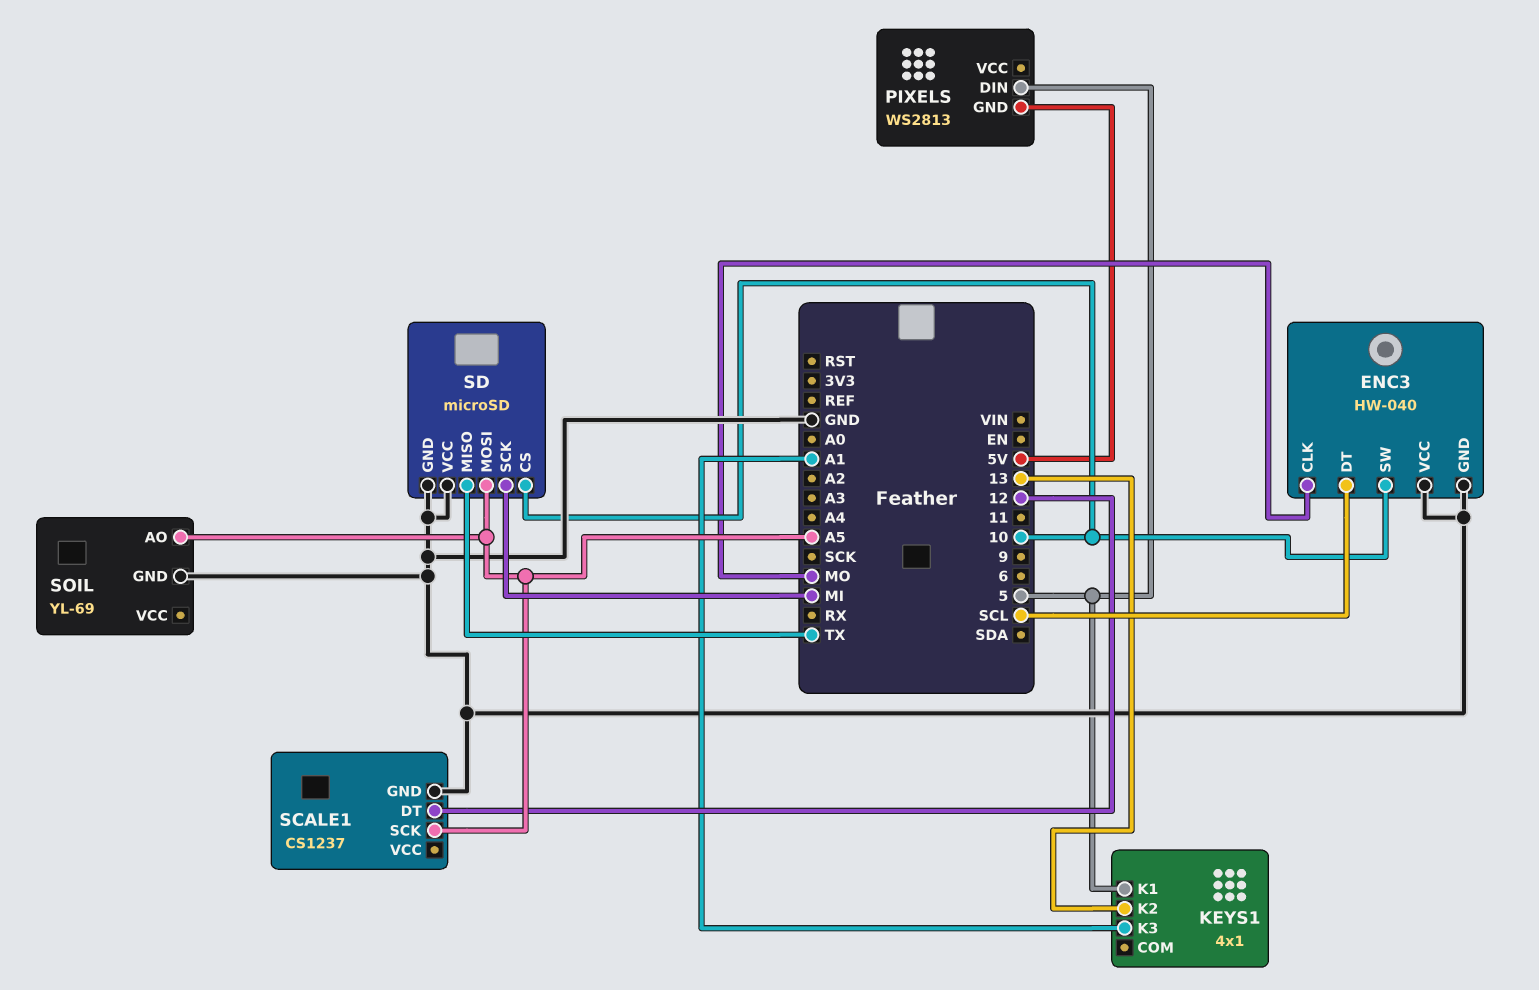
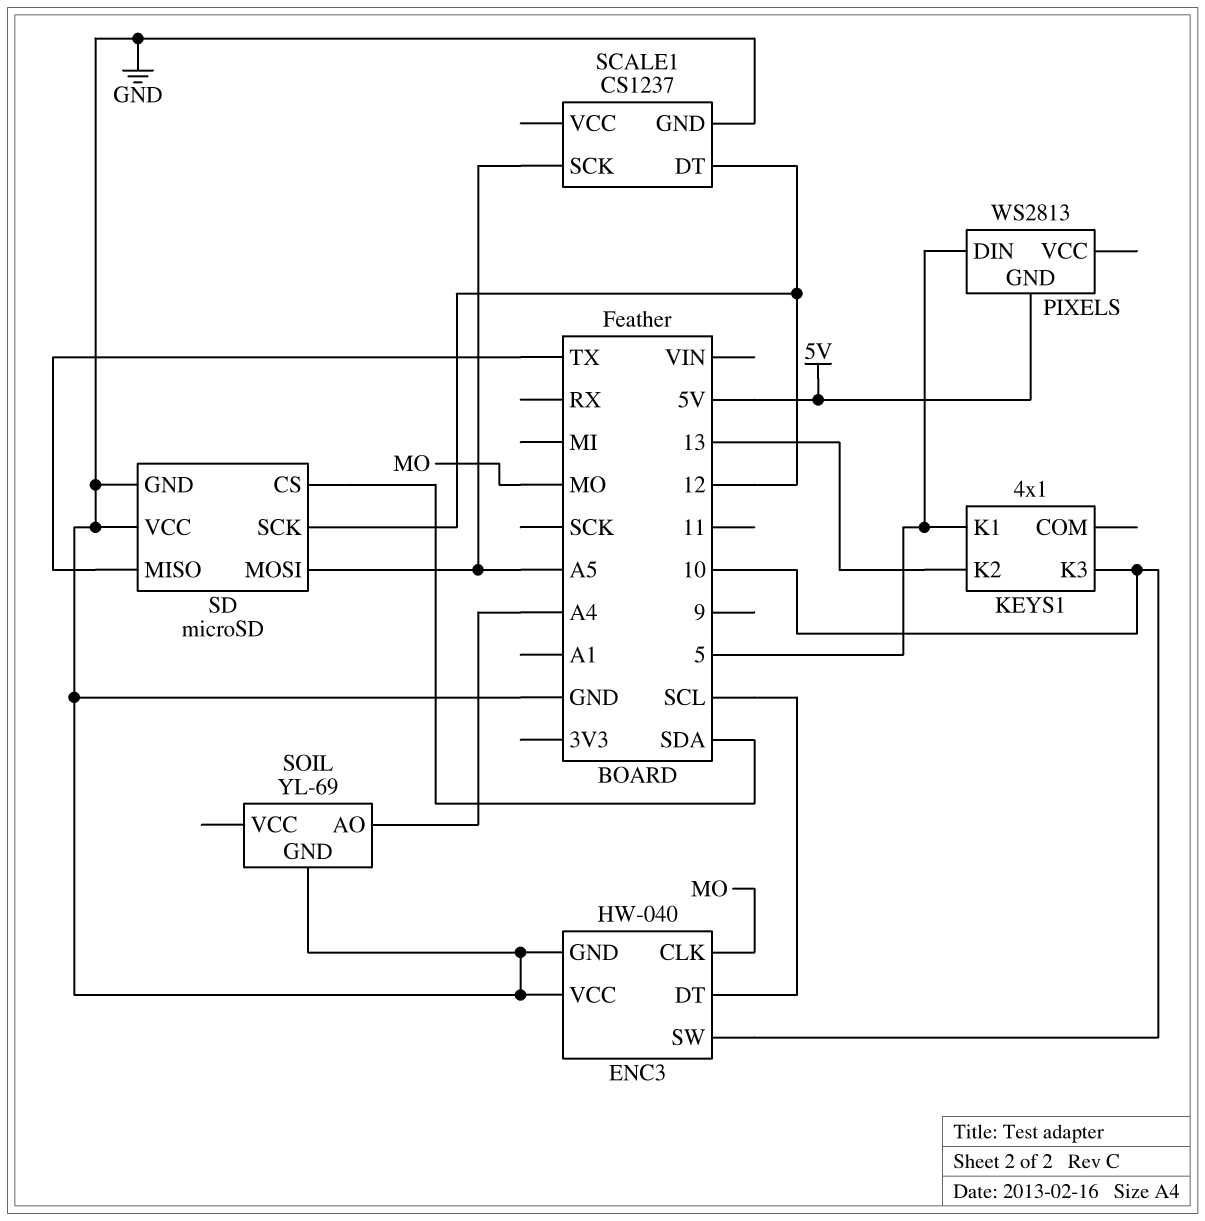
KEYS1 pin K3: A1 -> 10
SD pin CS: 10 -> SDA
SD pin SCK: MI -> 12
SOIL pin AO: A5 -> A4

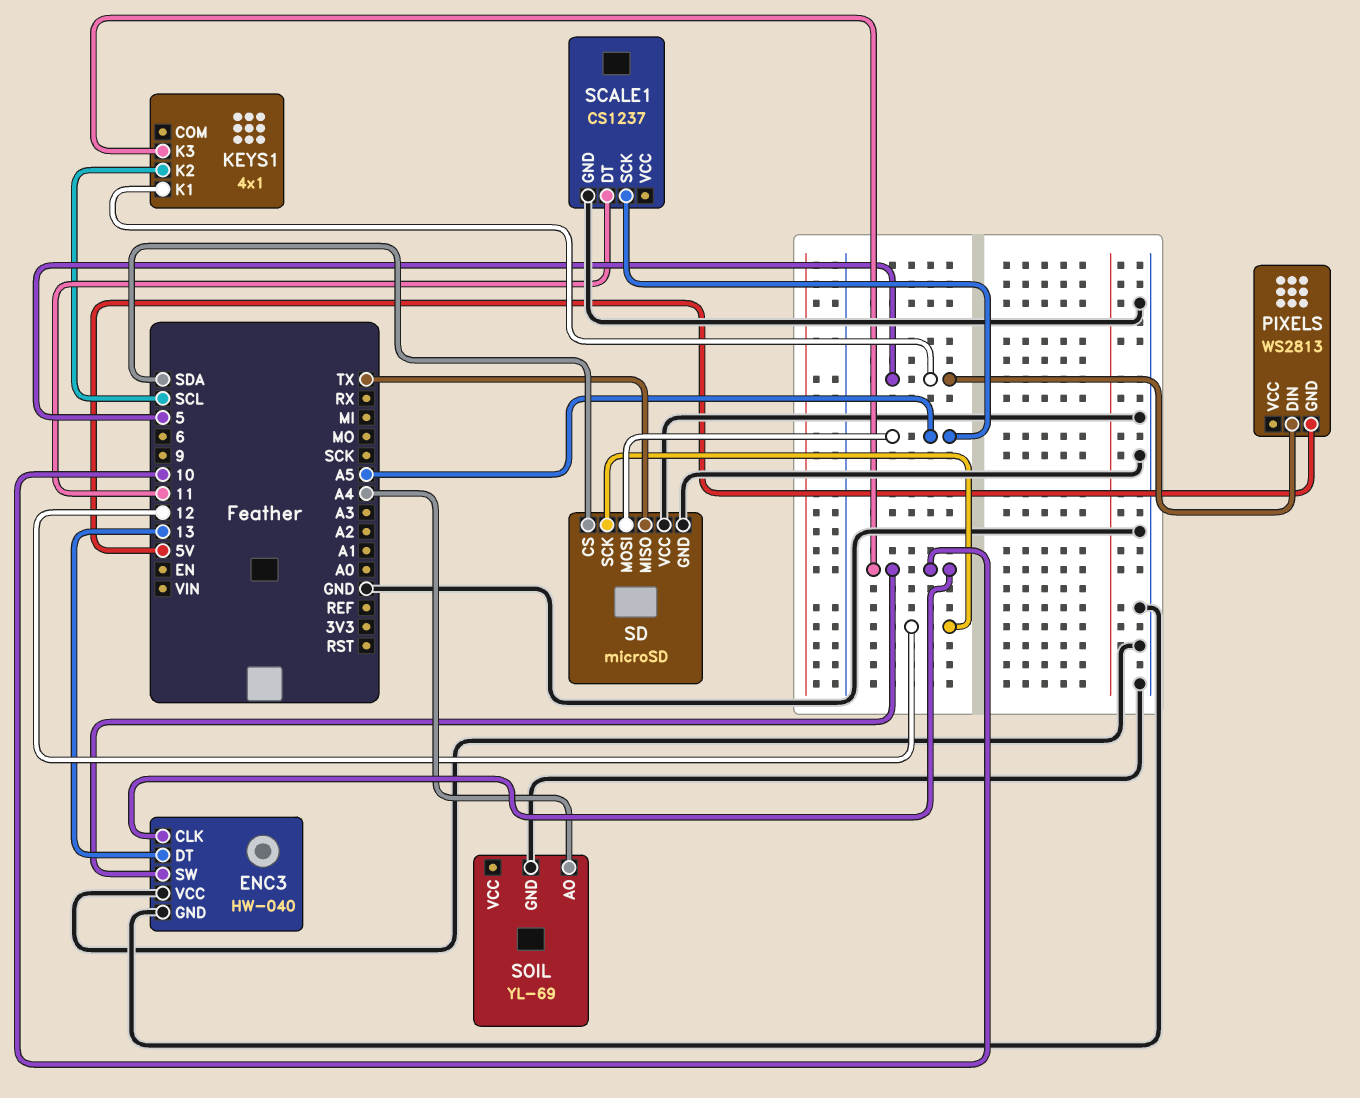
ENC3 pin CLK: MO -> 10
ENC3 pin DT: SCL -> 13
KEYS1 pin K2: 13 -> SCL
SCALE1 pin DT: 12 -> 11

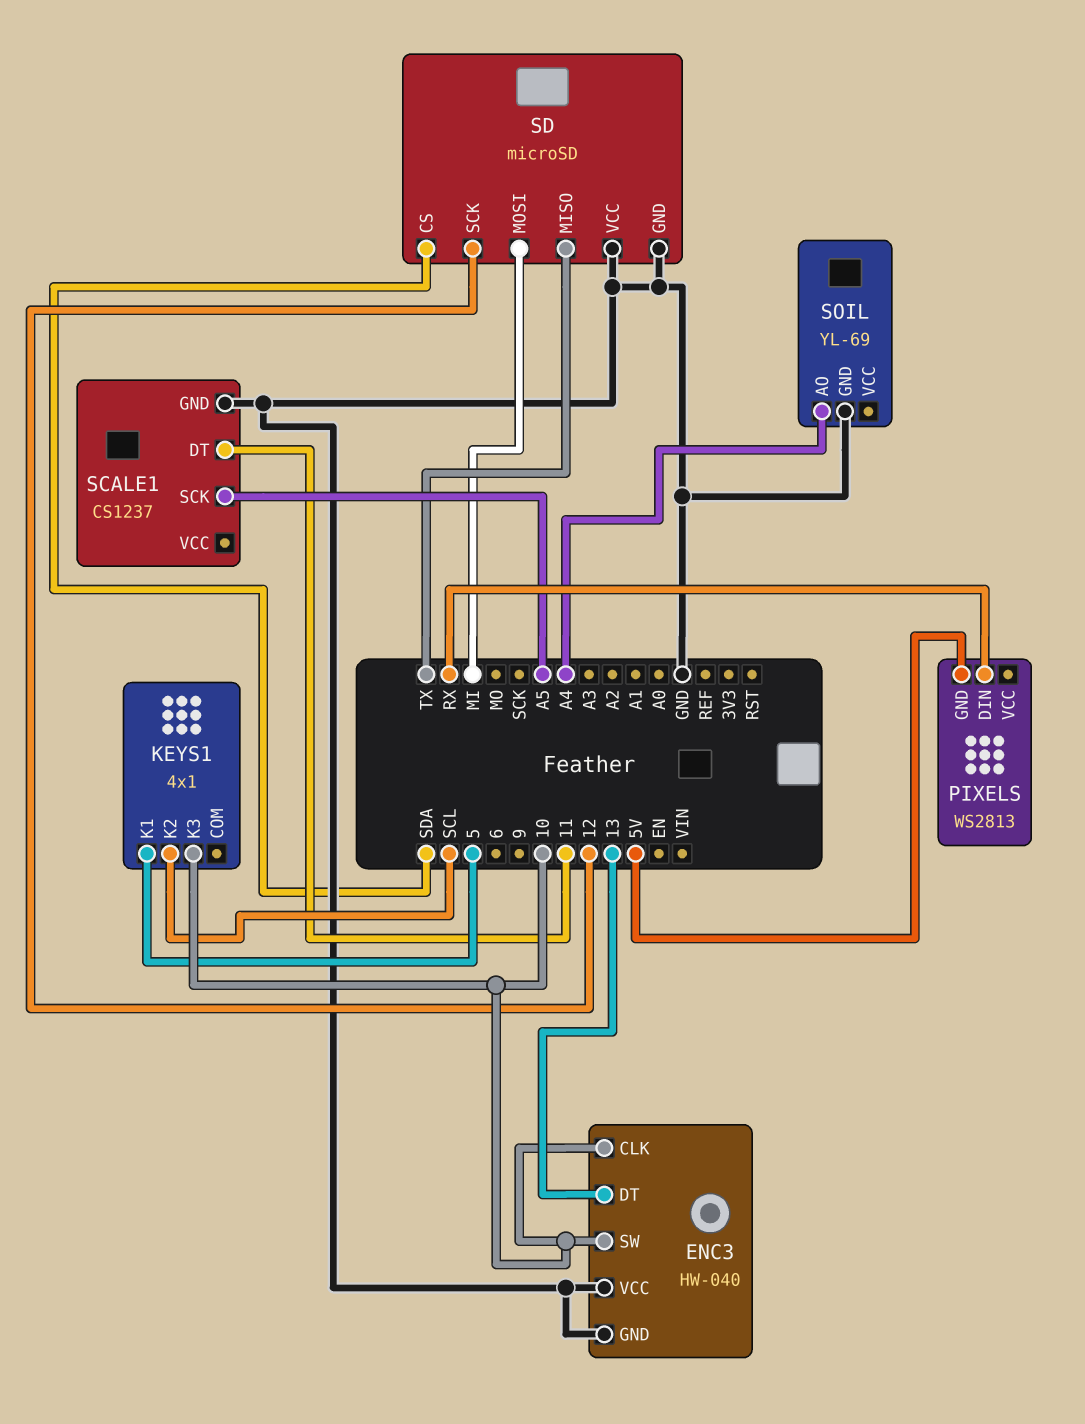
PIXELS pin DIN: 5 -> RX
SD pin MOSI: A5 -> MI

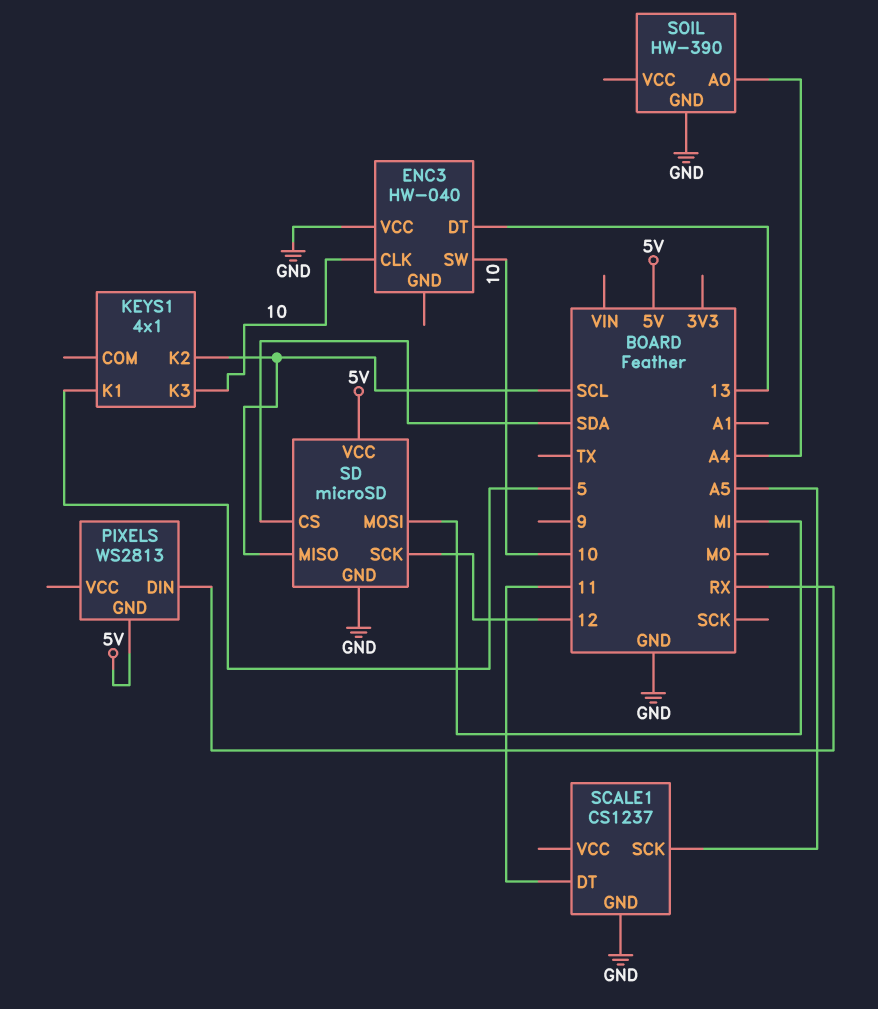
ENC3 pin GND: GND -> none
SD pin MISO: TX -> SCL
SD pin VCC: GND -> 5V
SOIL: YL-69 -> HW-390

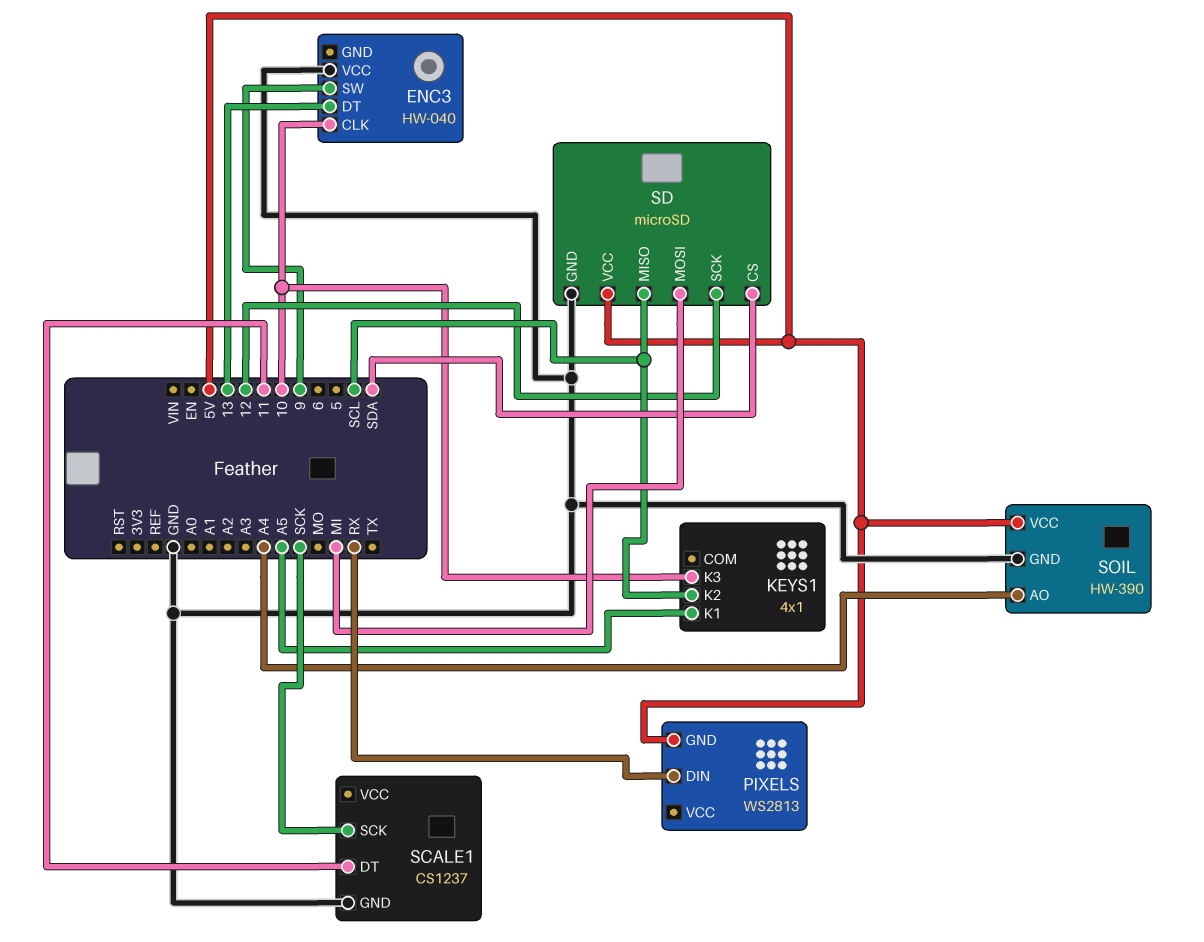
ENC3 pin SW: 10 -> 9
KEYS1 pin K1: 5 -> A5
SCALE1 pin SCK: A5 -> SCK
SOIL pin VCC: none -> 5V

